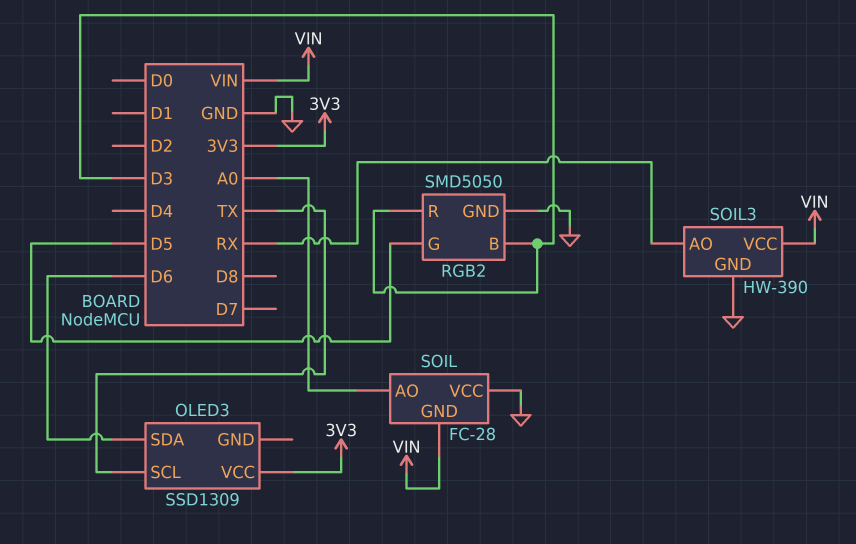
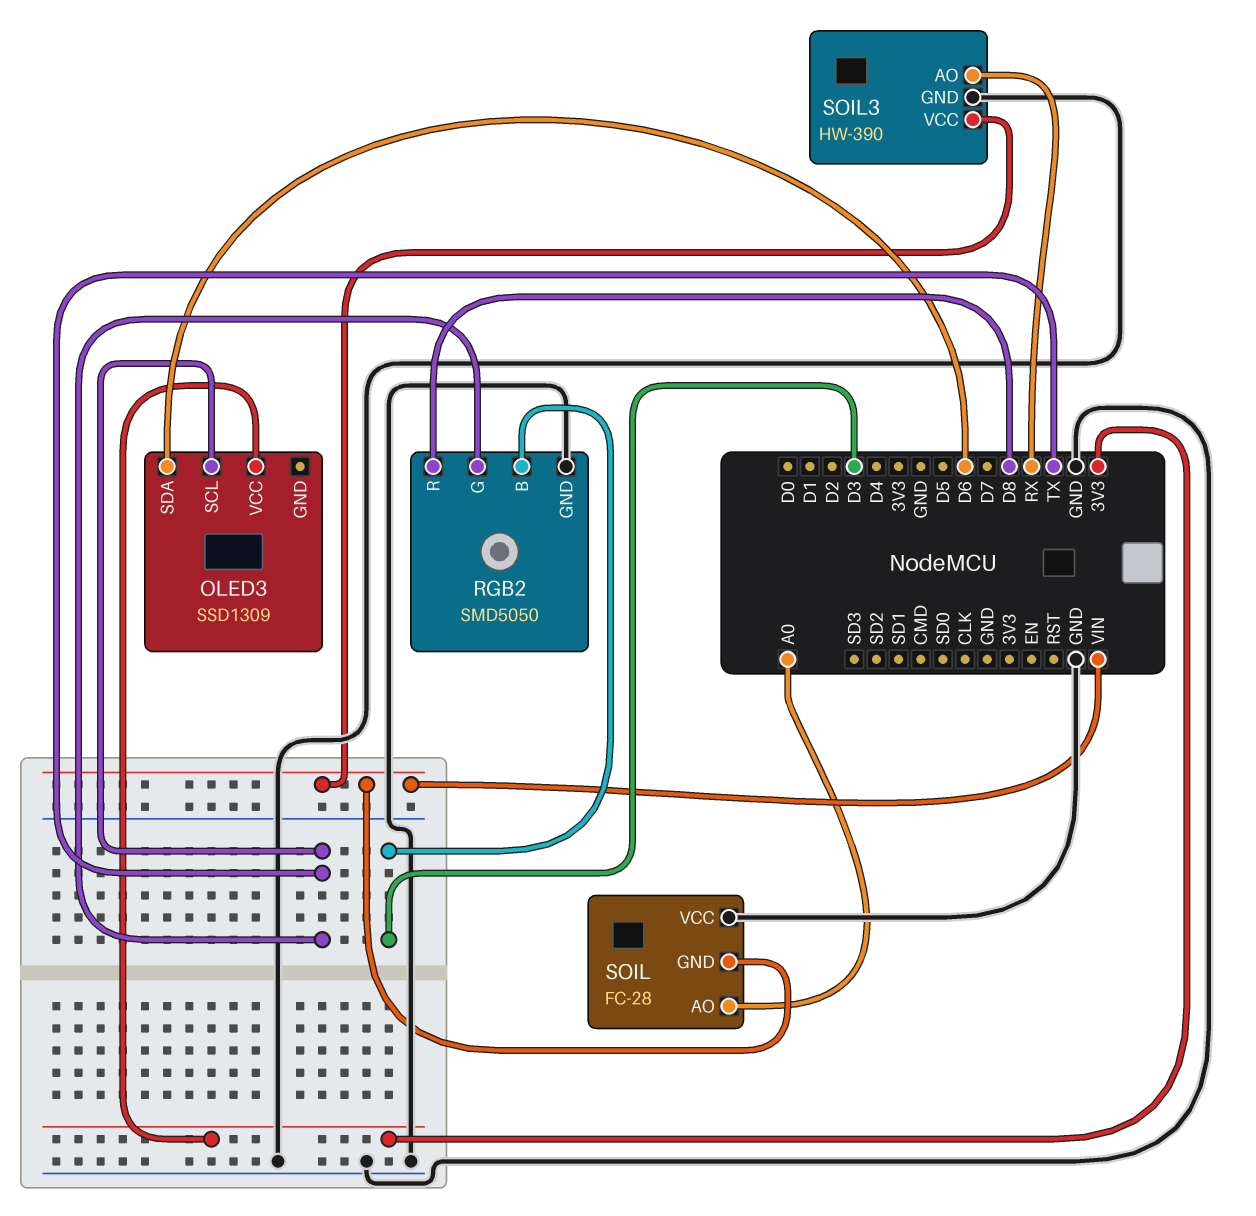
RGB2 pin G: D5 -> TX
RGB2 pin R: D3 -> D8

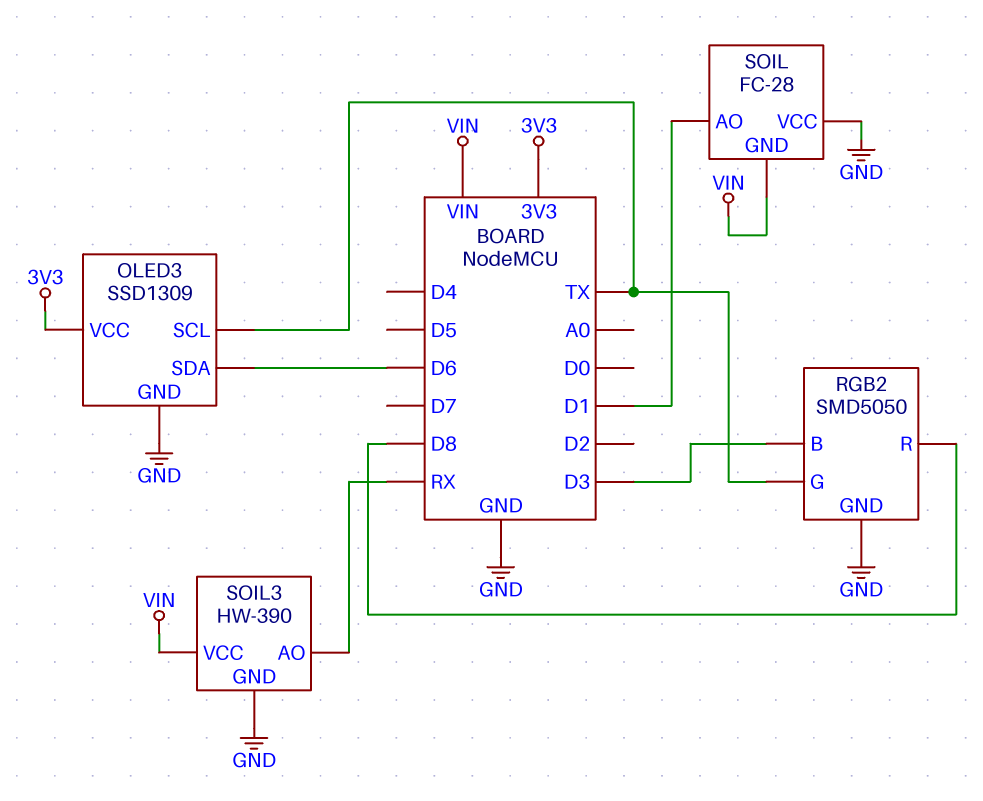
OLED3 pin GND: none -> GND
SOIL pin AO: A0 -> D1

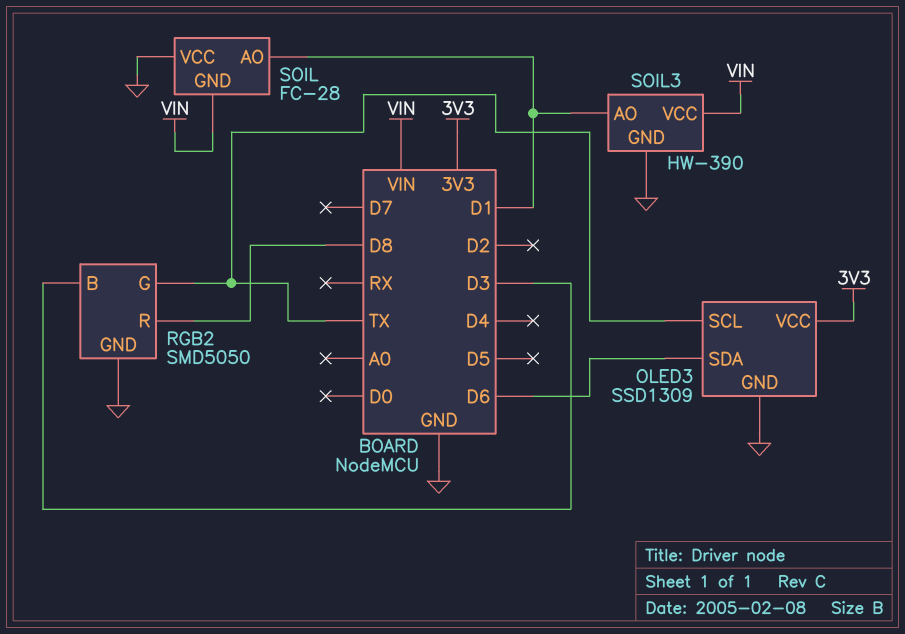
SOIL3 pin AO: RX -> D1

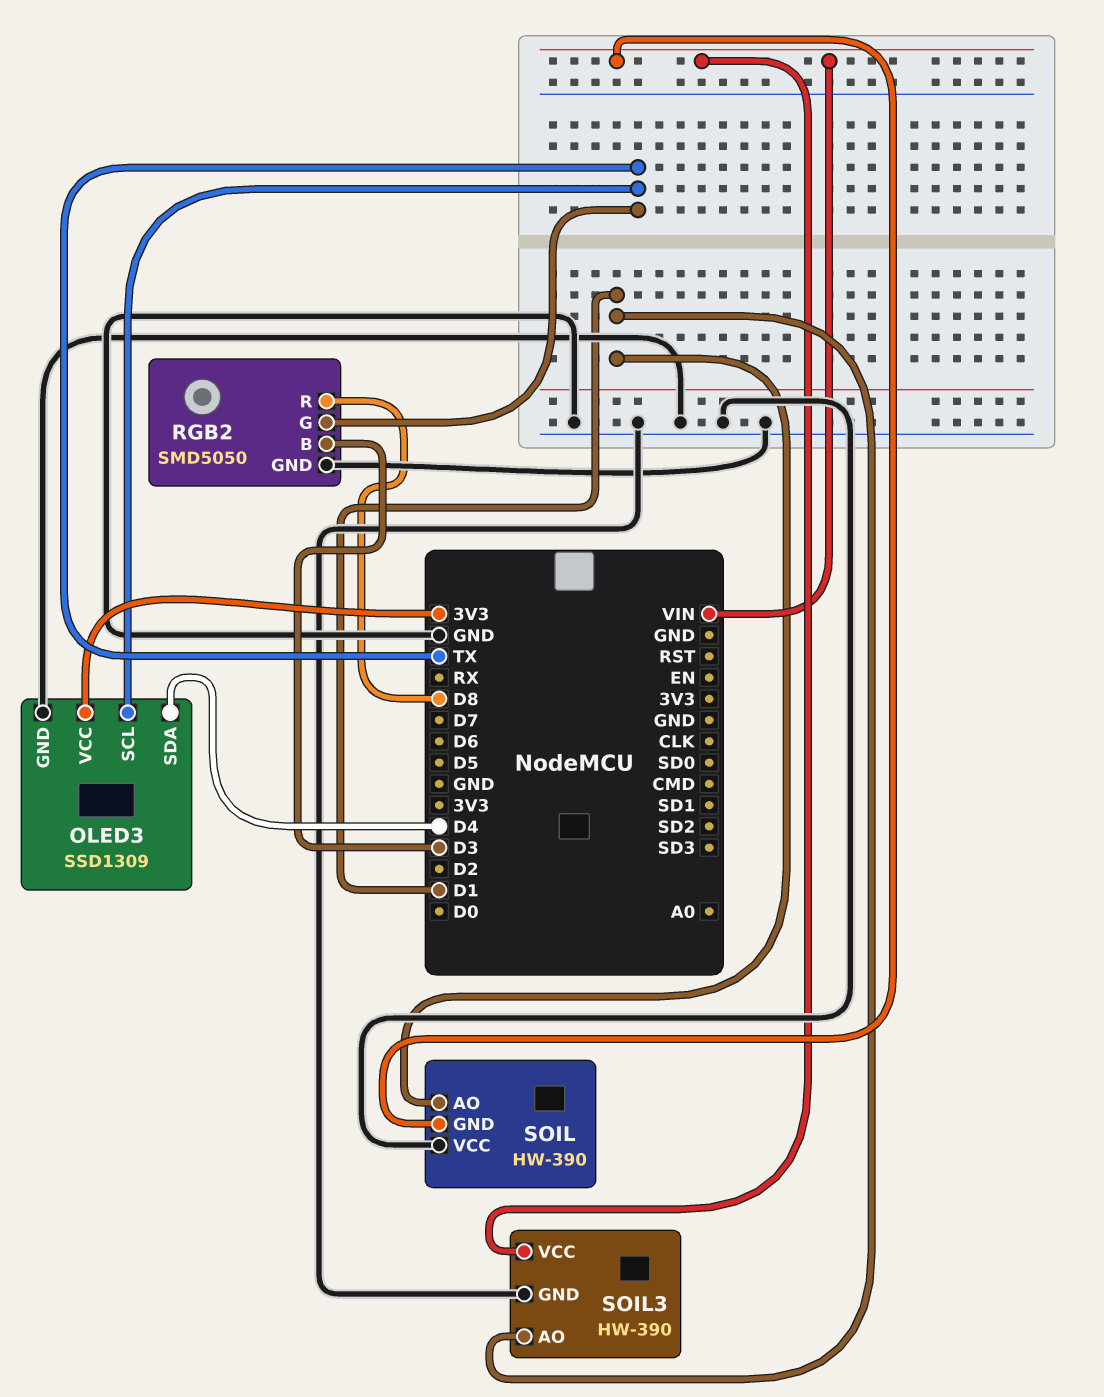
OLED3 pin SDA: D6 -> D4
SOIL: FC-28 -> HW-390

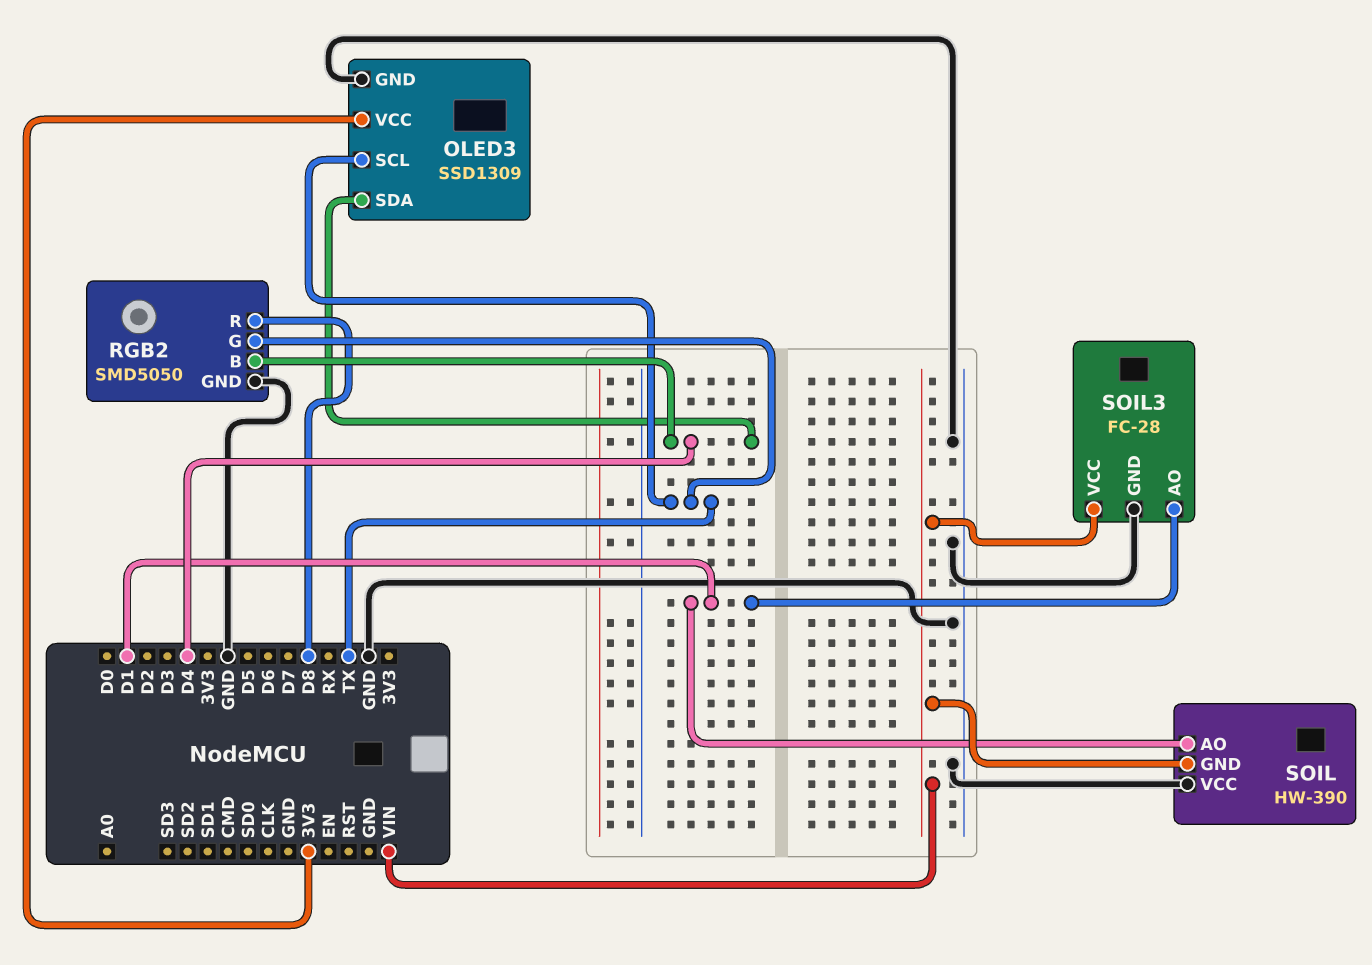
RGB2 pin B: D3 -> D4
SOIL3: HW-390 -> FC-28

